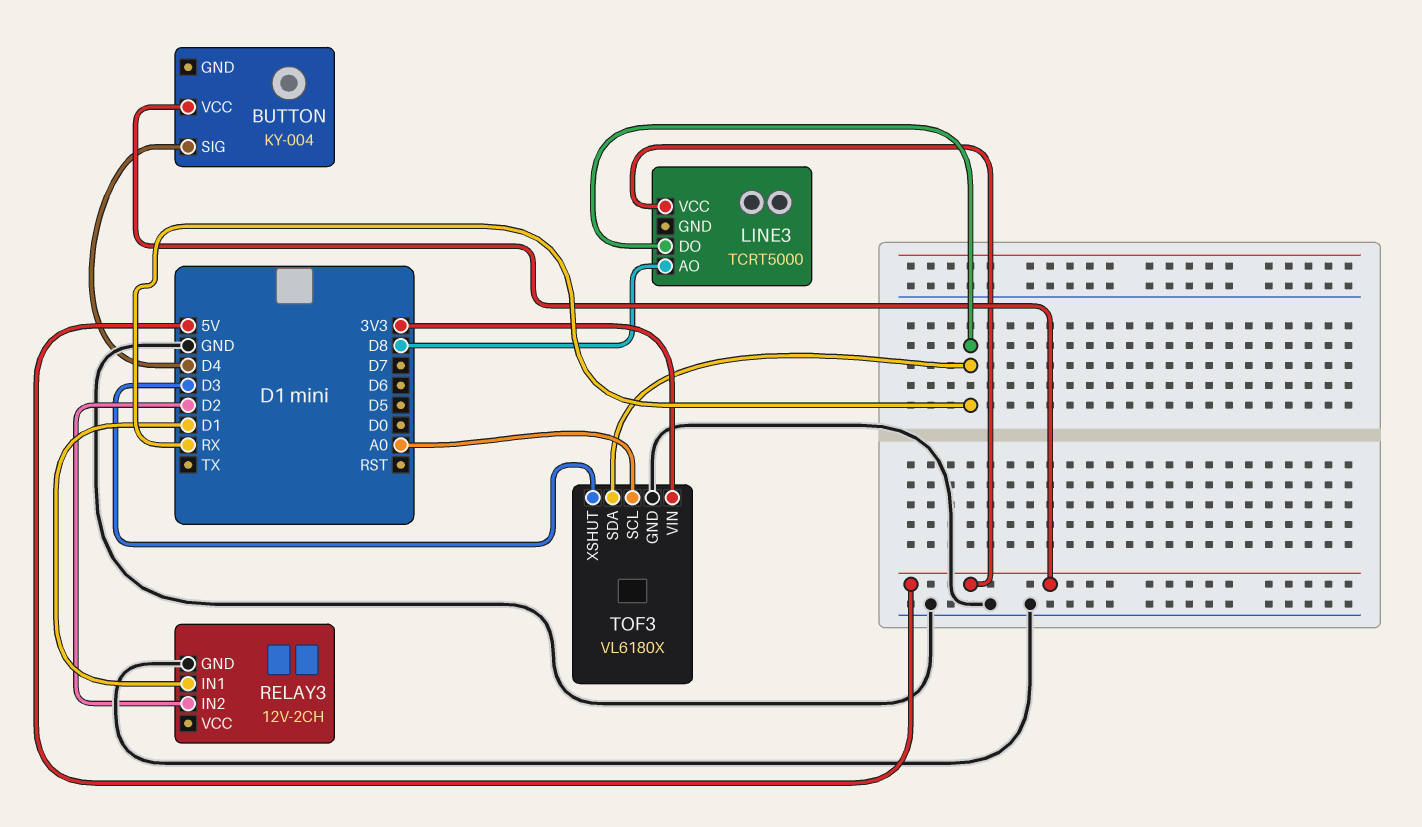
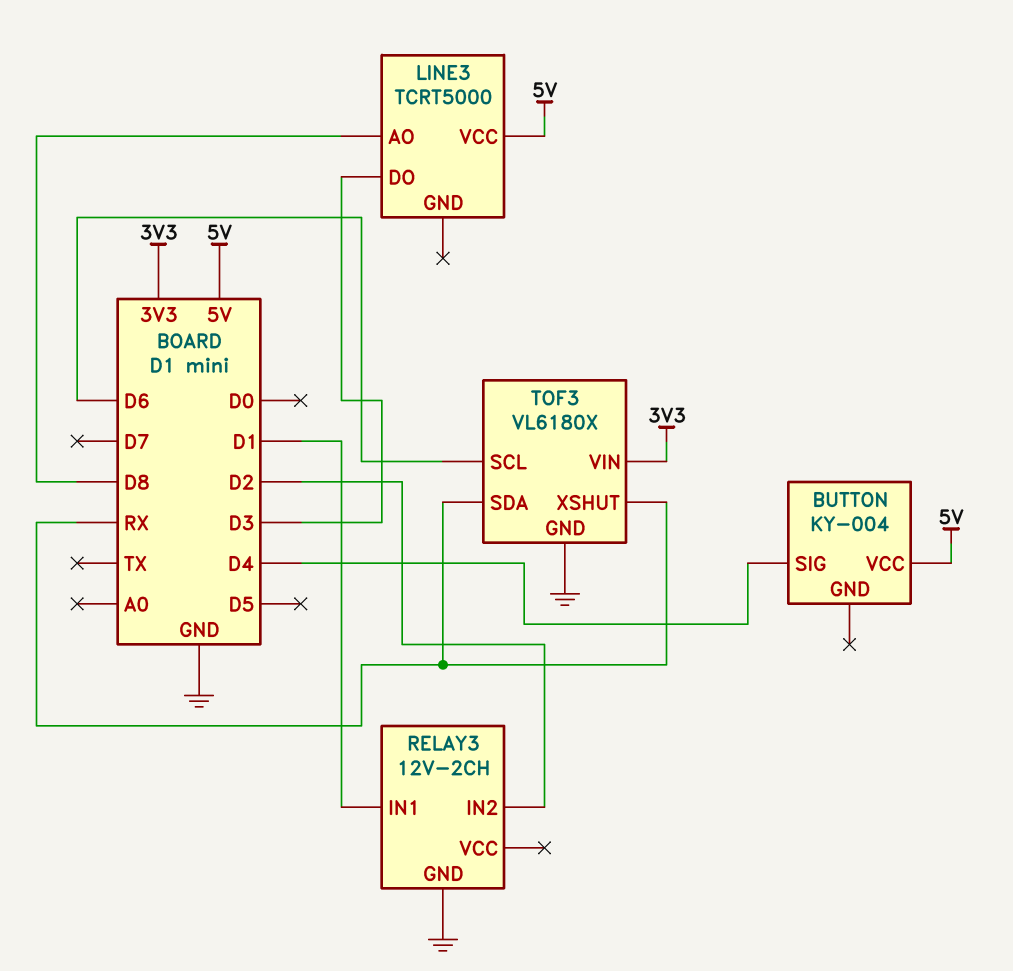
LINE3 pin DO: RX -> D3
TOF3 pin SCL: A0 -> D6
TOF3 pin XSHUT: D3 -> RX

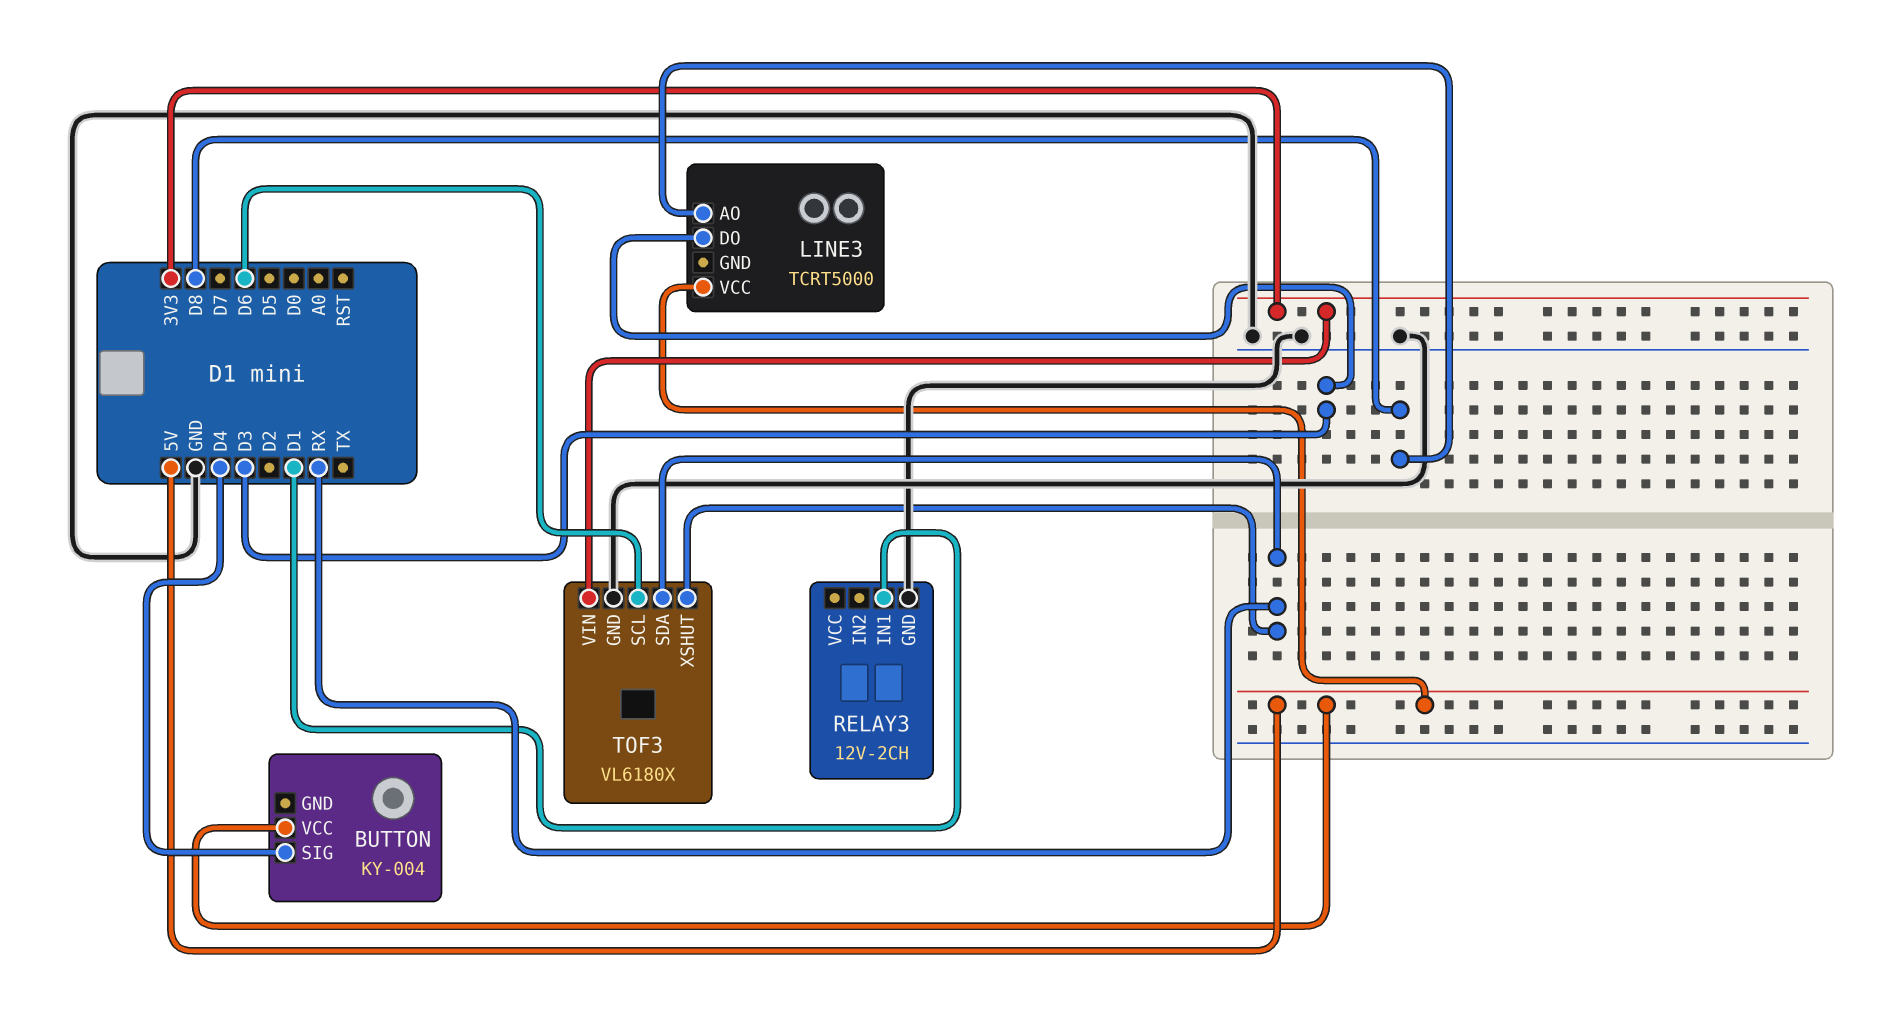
RELAY3 pin IN2: D2 -> none

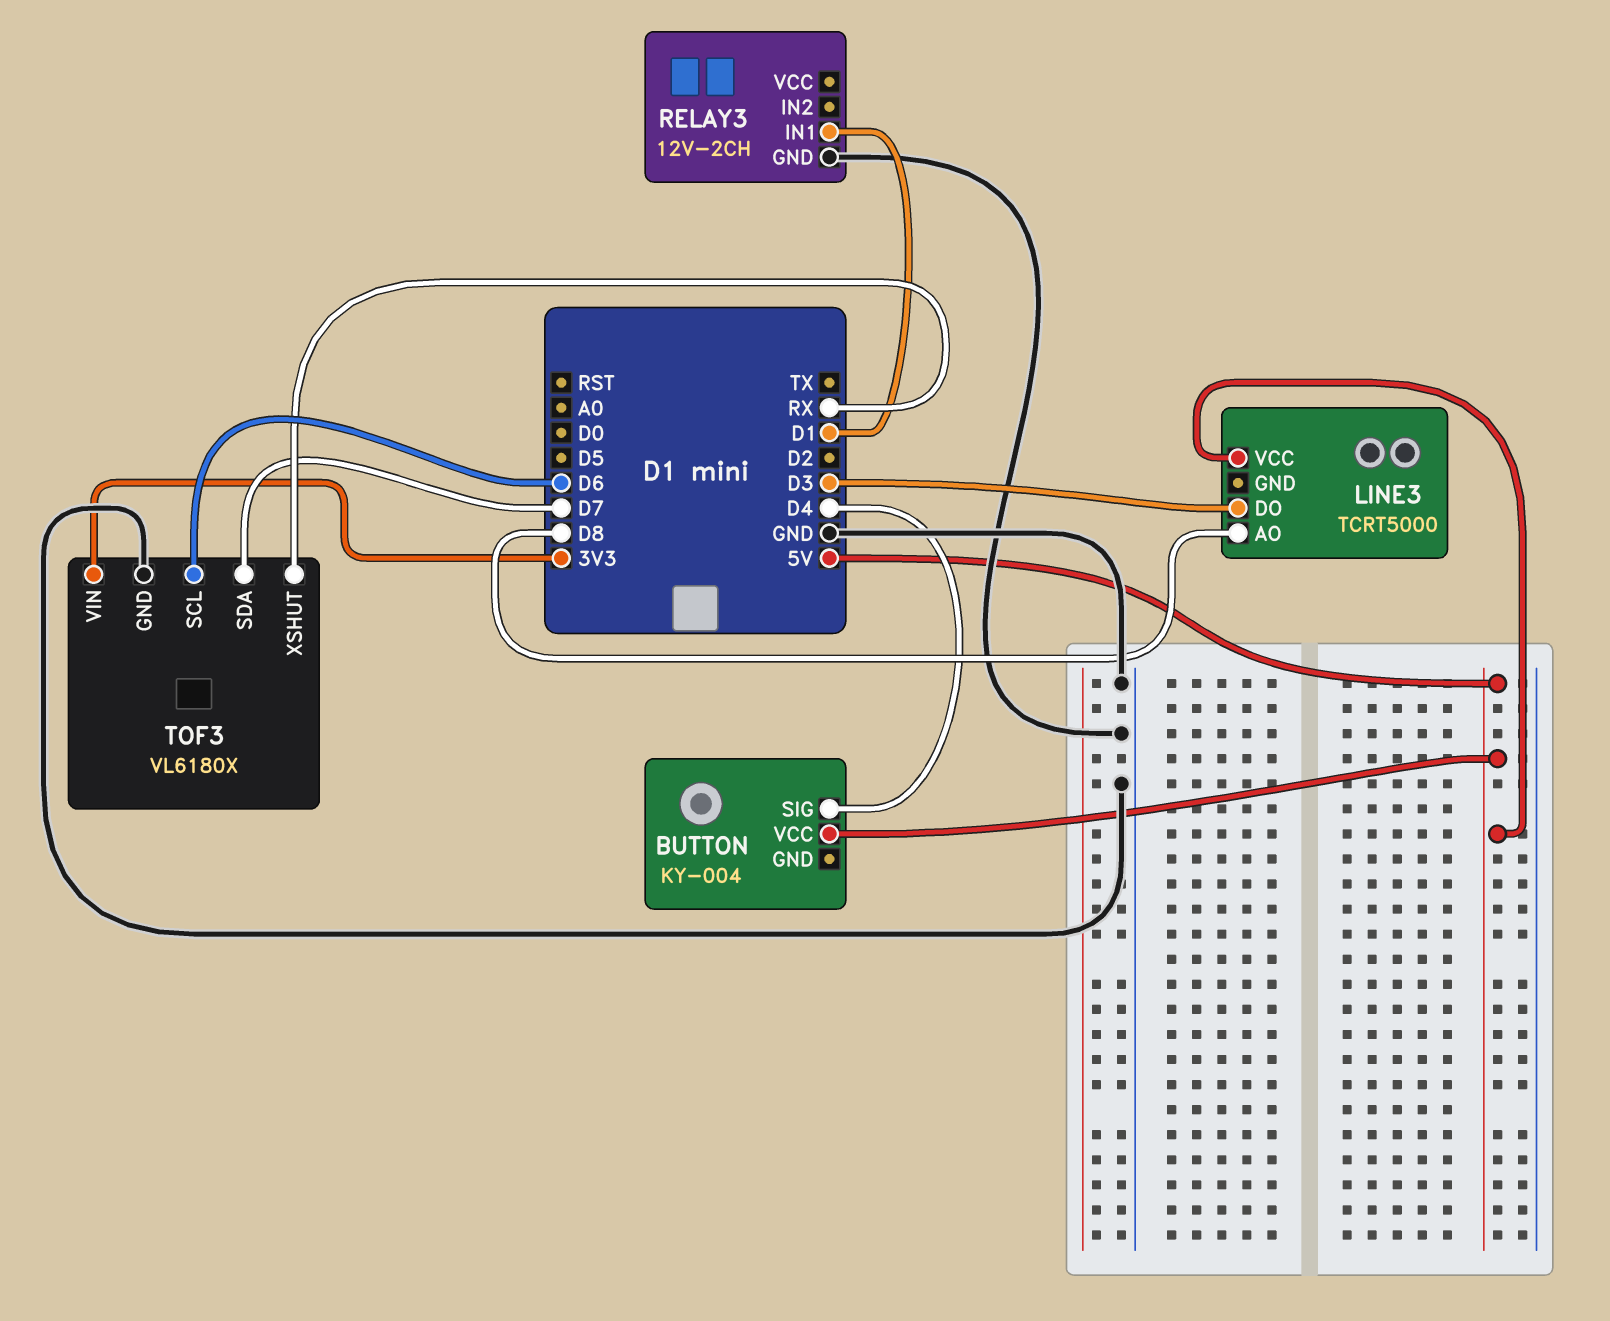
TOF3 pin SDA: RX -> D7

